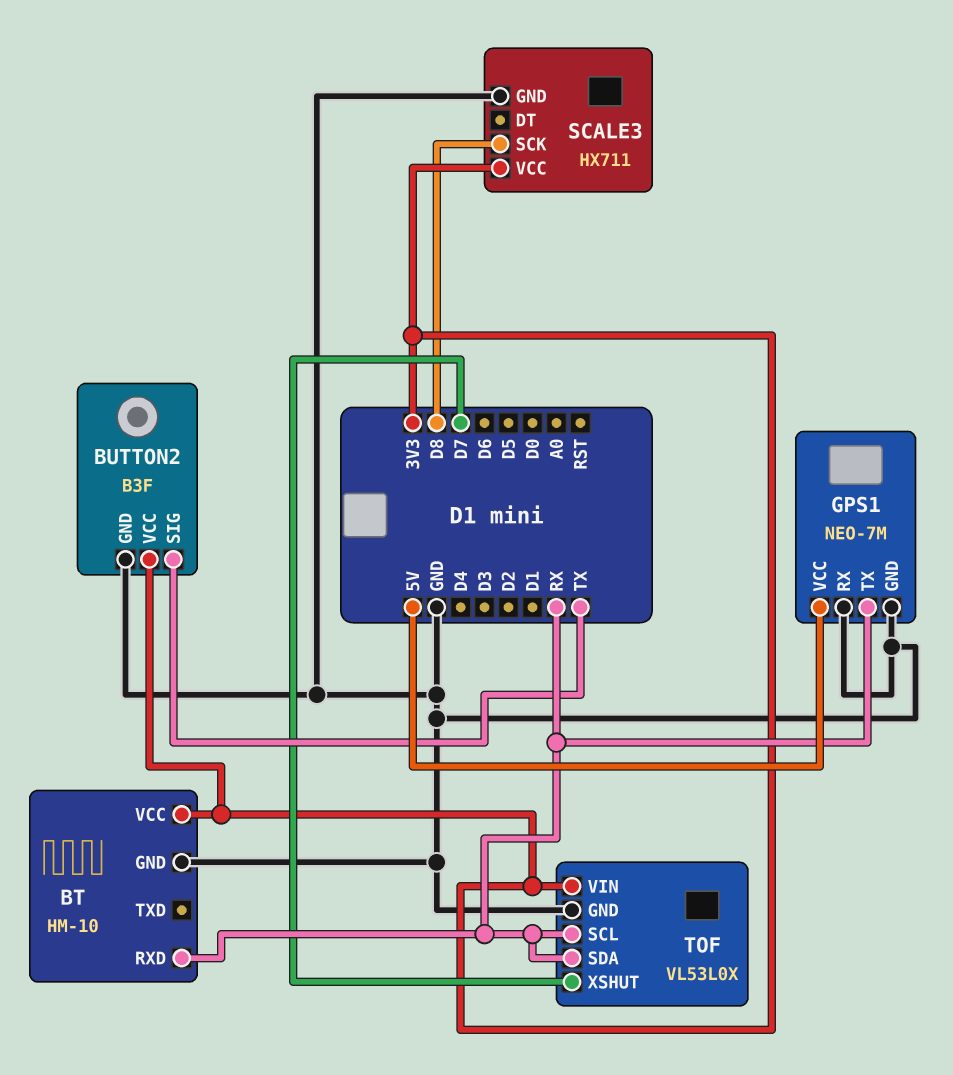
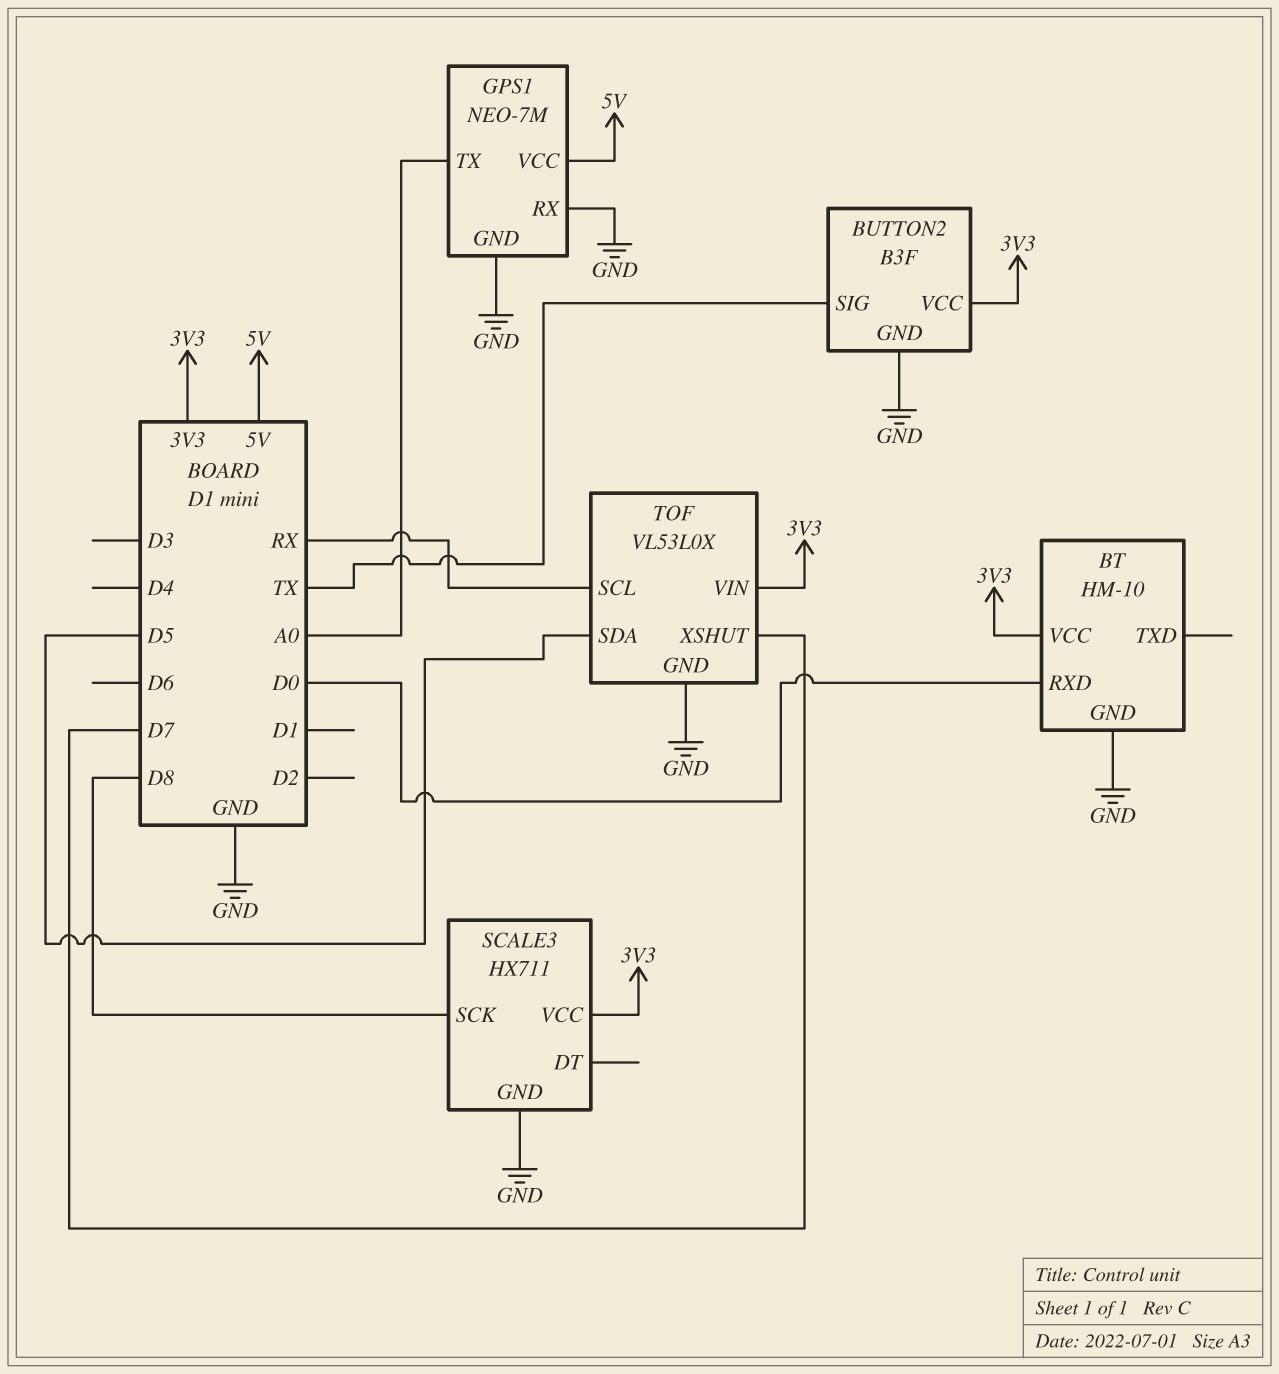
BT pin RXD: RX -> D0
GPS1 pin TX: RX -> A0
TOF pin SDA: RX -> D5

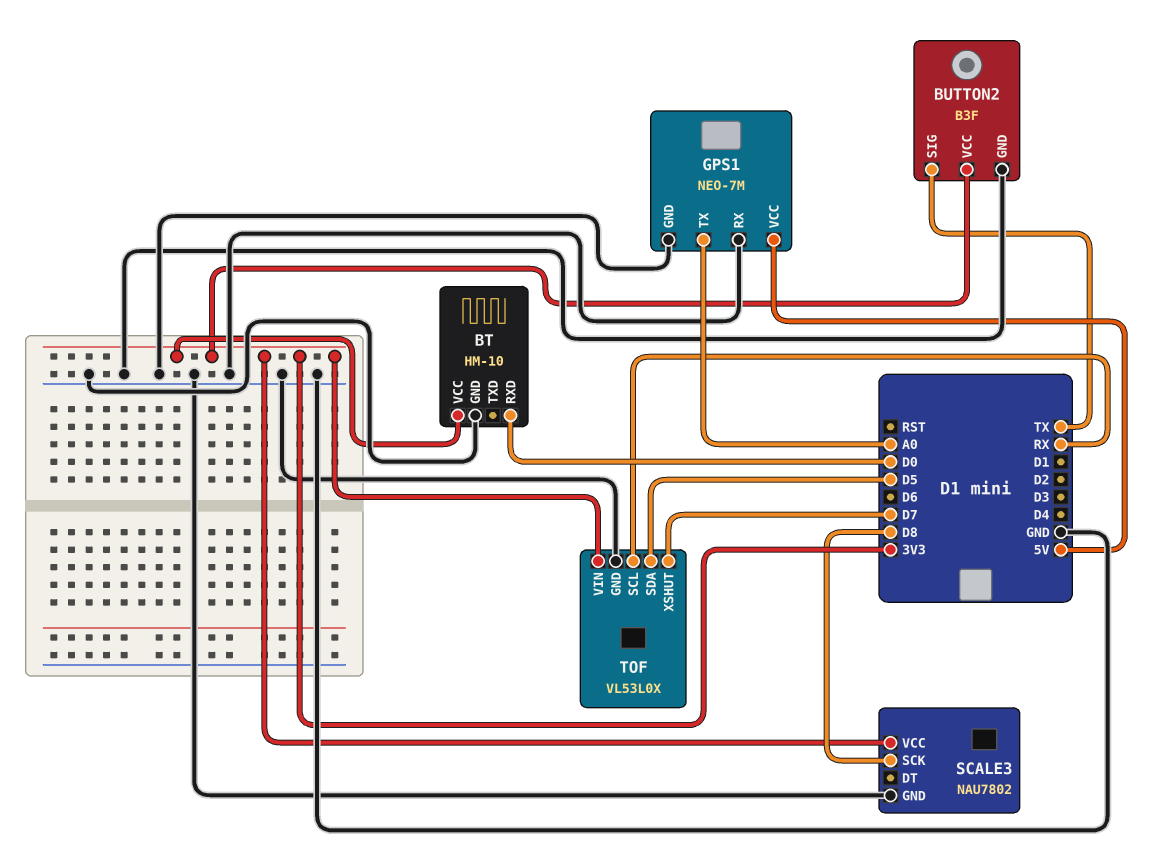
SCALE3: HX711 -> NAU7802

